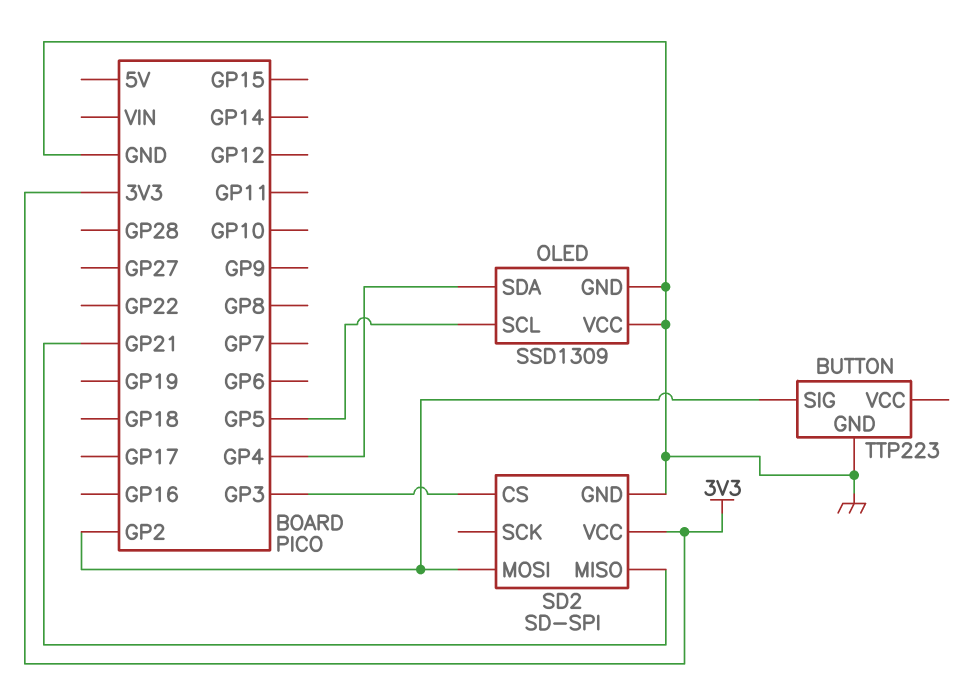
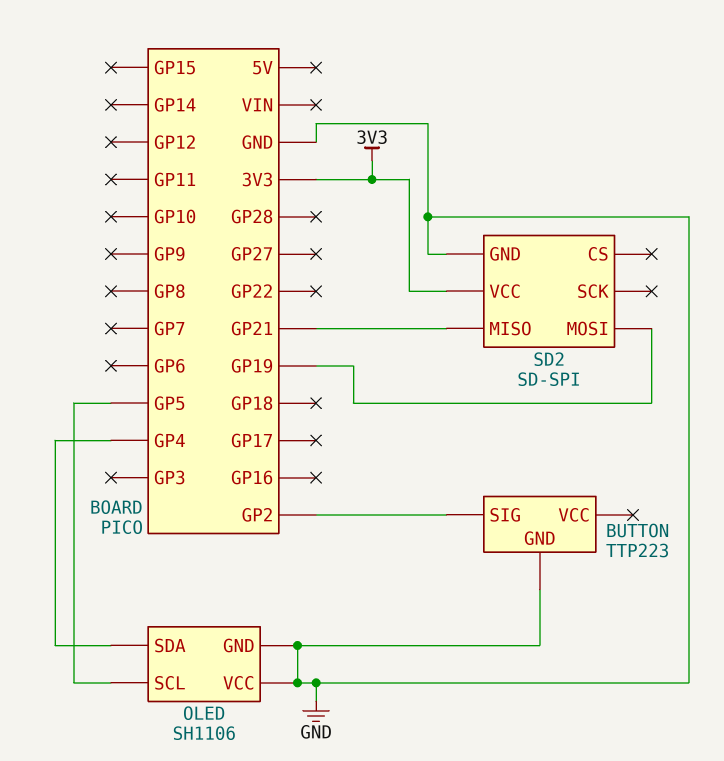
OLED: SSD1309 -> SH1106
SD2 pin CS: GP3 -> none
SD2 pin MOSI: GP2 -> GP19

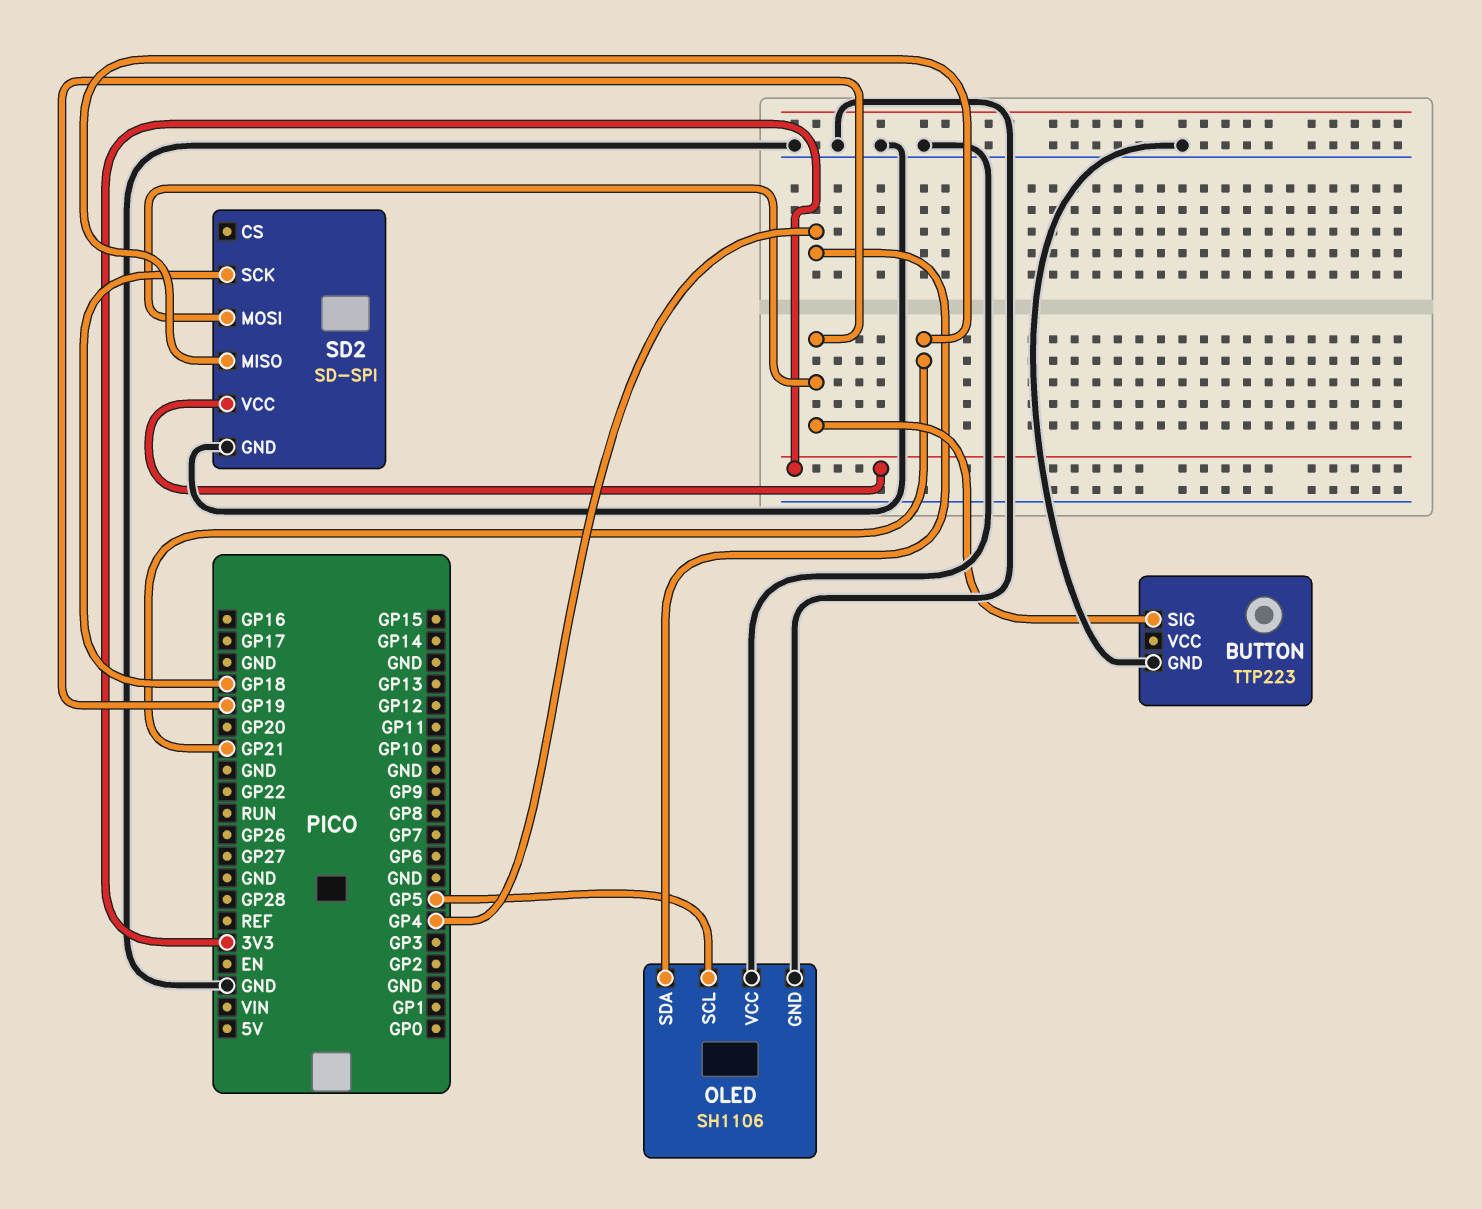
BUTTON pin SIG: GP2 -> GP19
SD2 pin SCK: none -> GP18

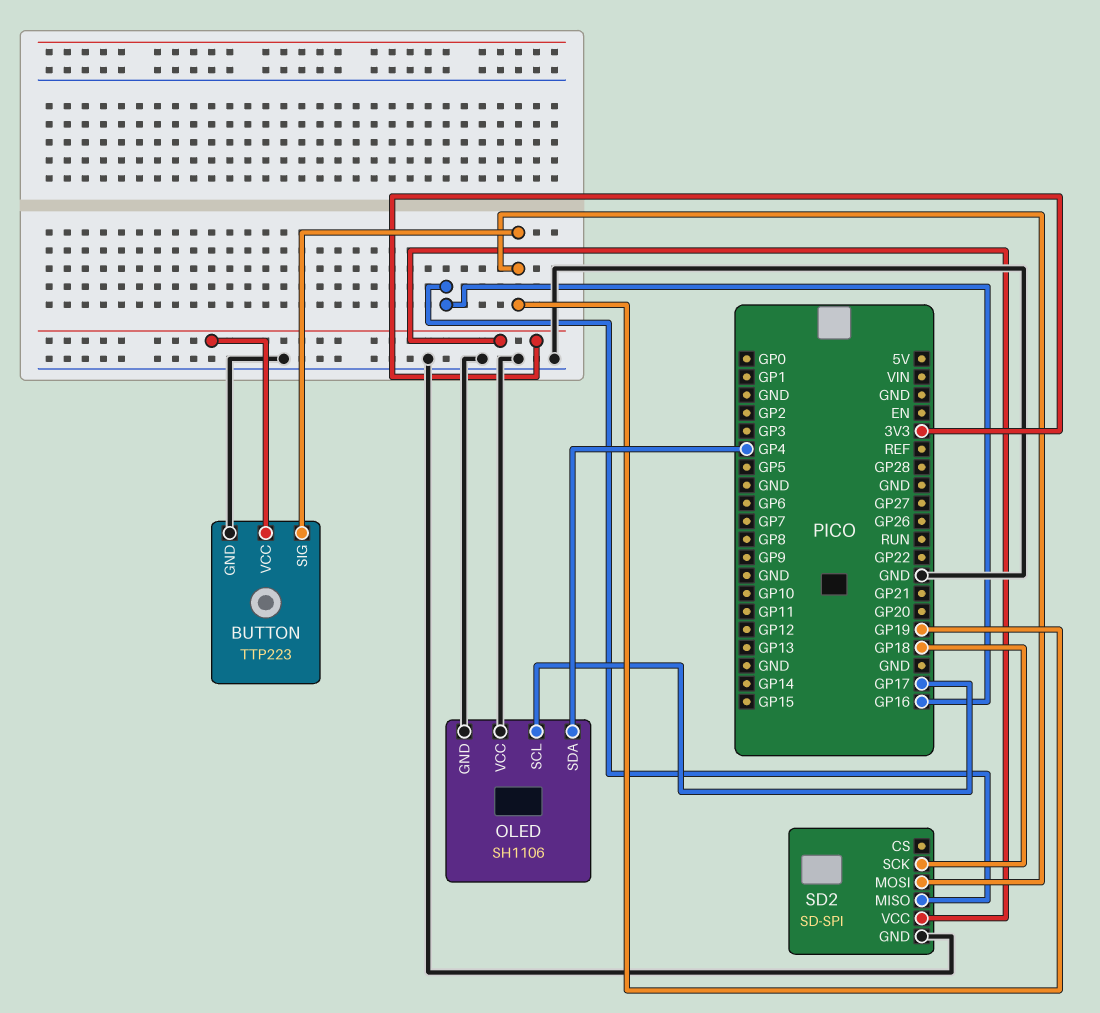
BUTTON pin VCC: none -> 3V3
OLED pin SCL: GP5 -> GP17
SD2 pin MISO: GP21 -> GP16

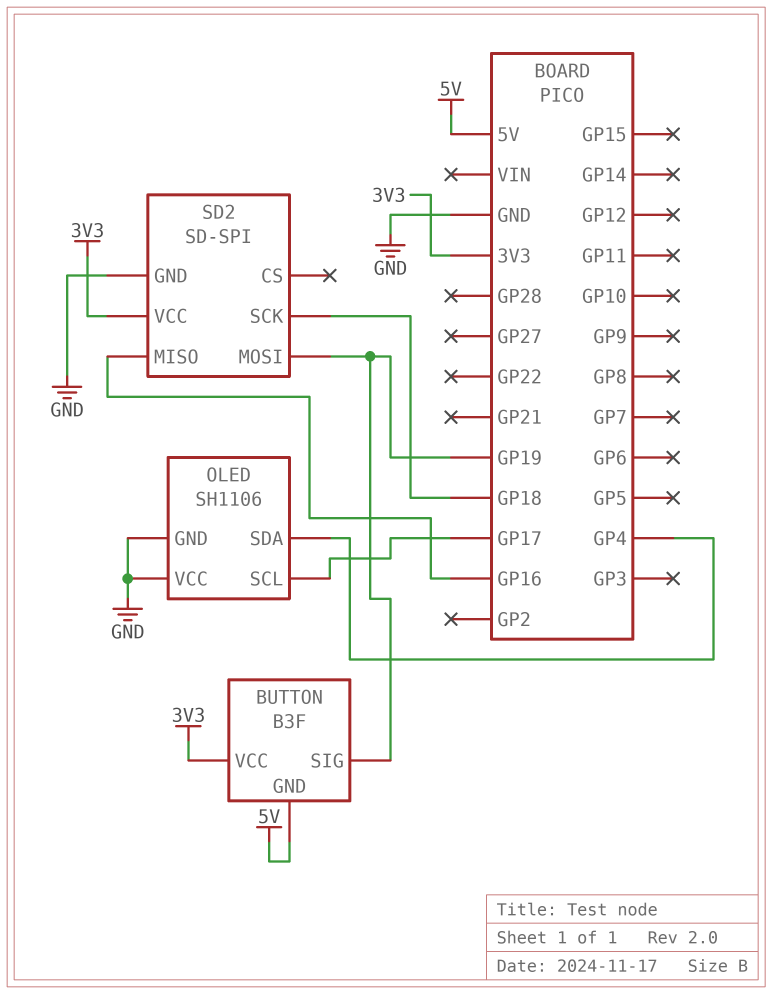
BUTTON: TTP223 -> B3F
BUTTON pin GND: GND -> 5V

